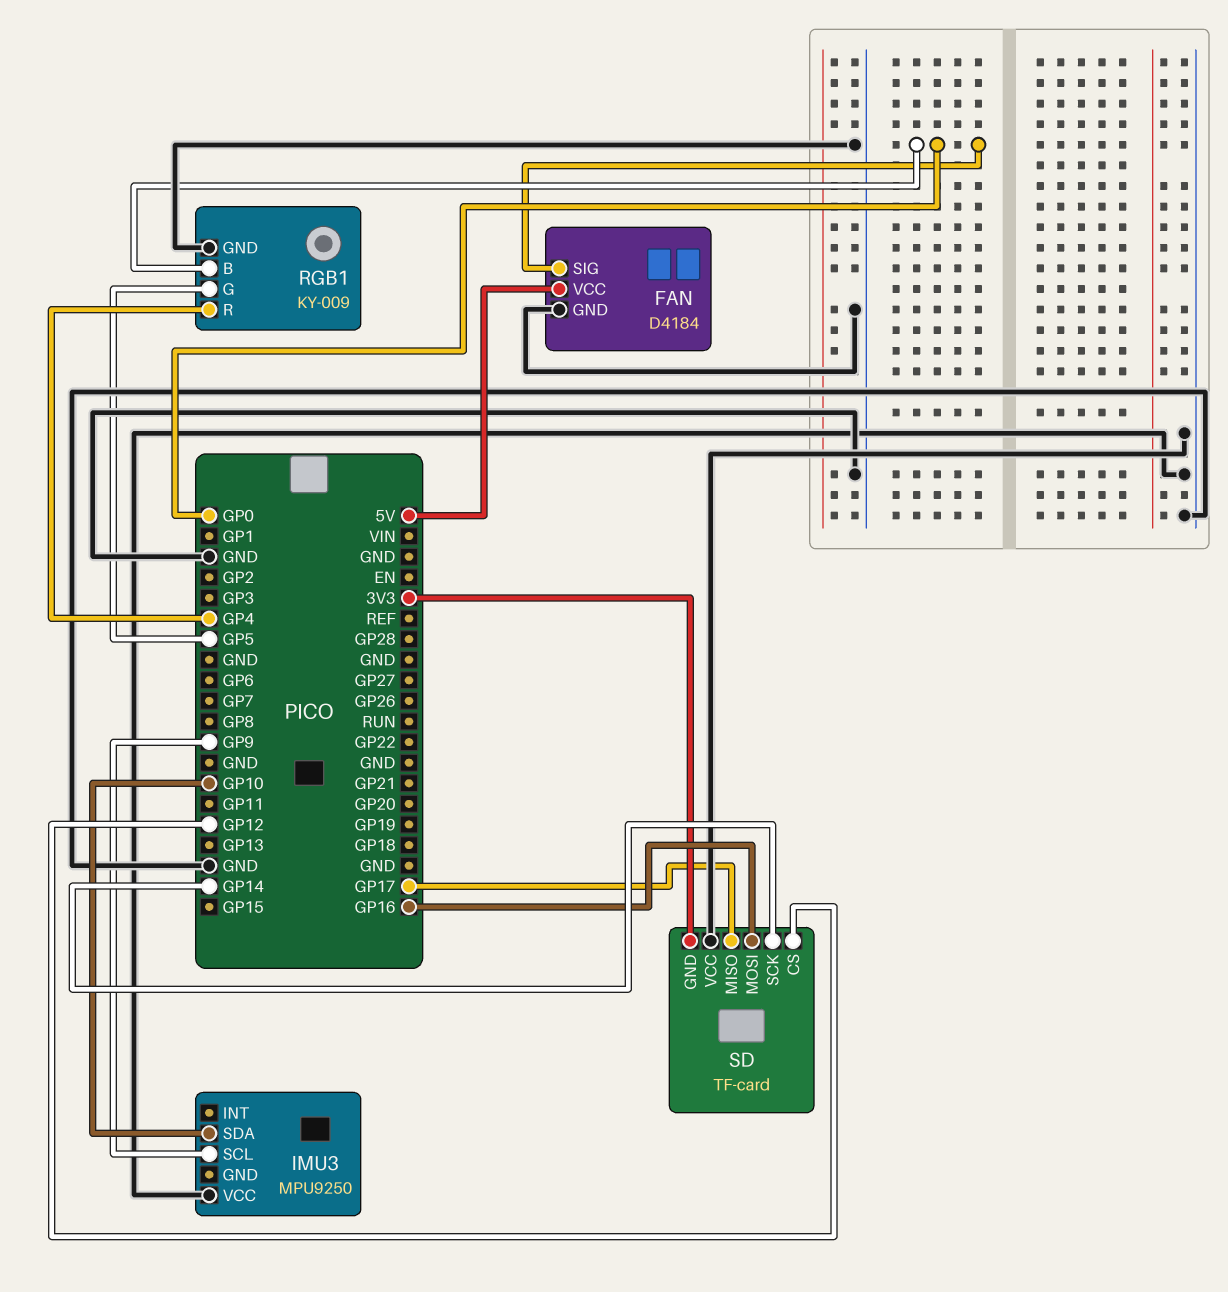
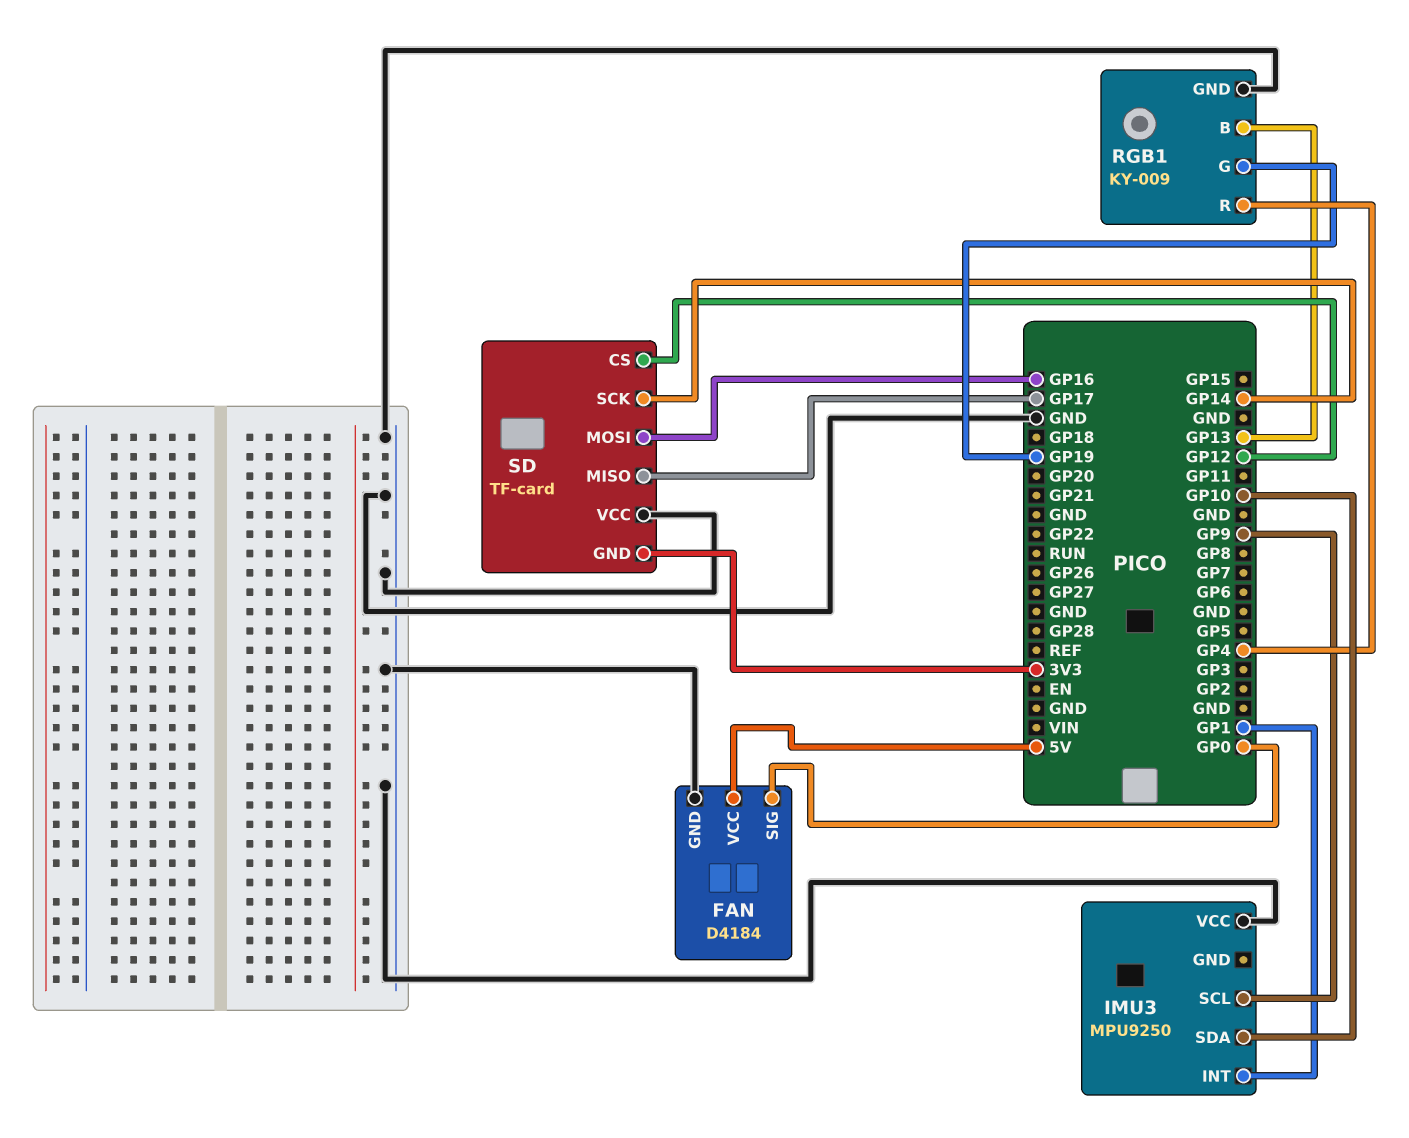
IMU3 pin INT: none -> GP1
RGB1 pin B: GP0 -> GP13
RGB1 pin G: GP5 -> GP19

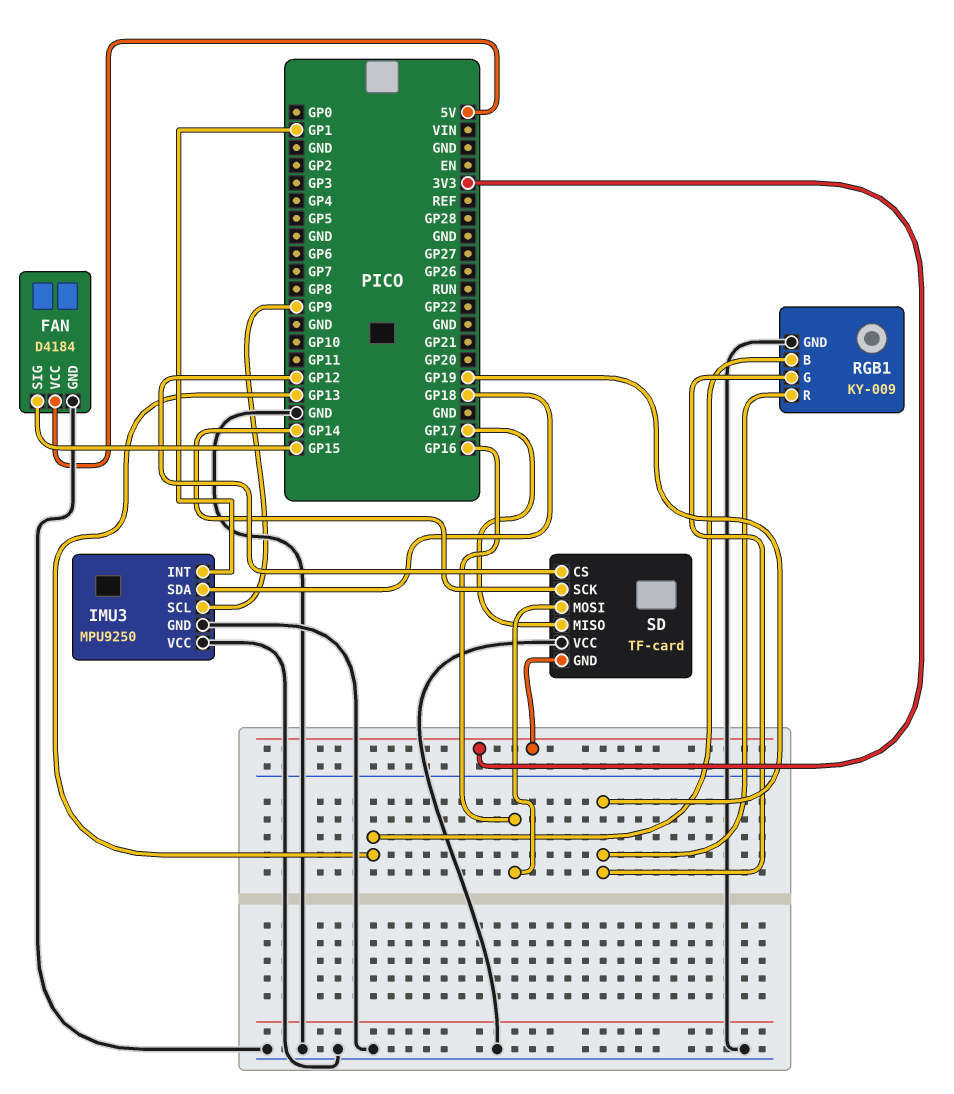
FAN pin SIG: GP0 -> GP15
IMU3 pin GND: none -> GND
IMU3 pin SDA: GP10 -> GP18
RGB1 pin R: GP4 -> GP19

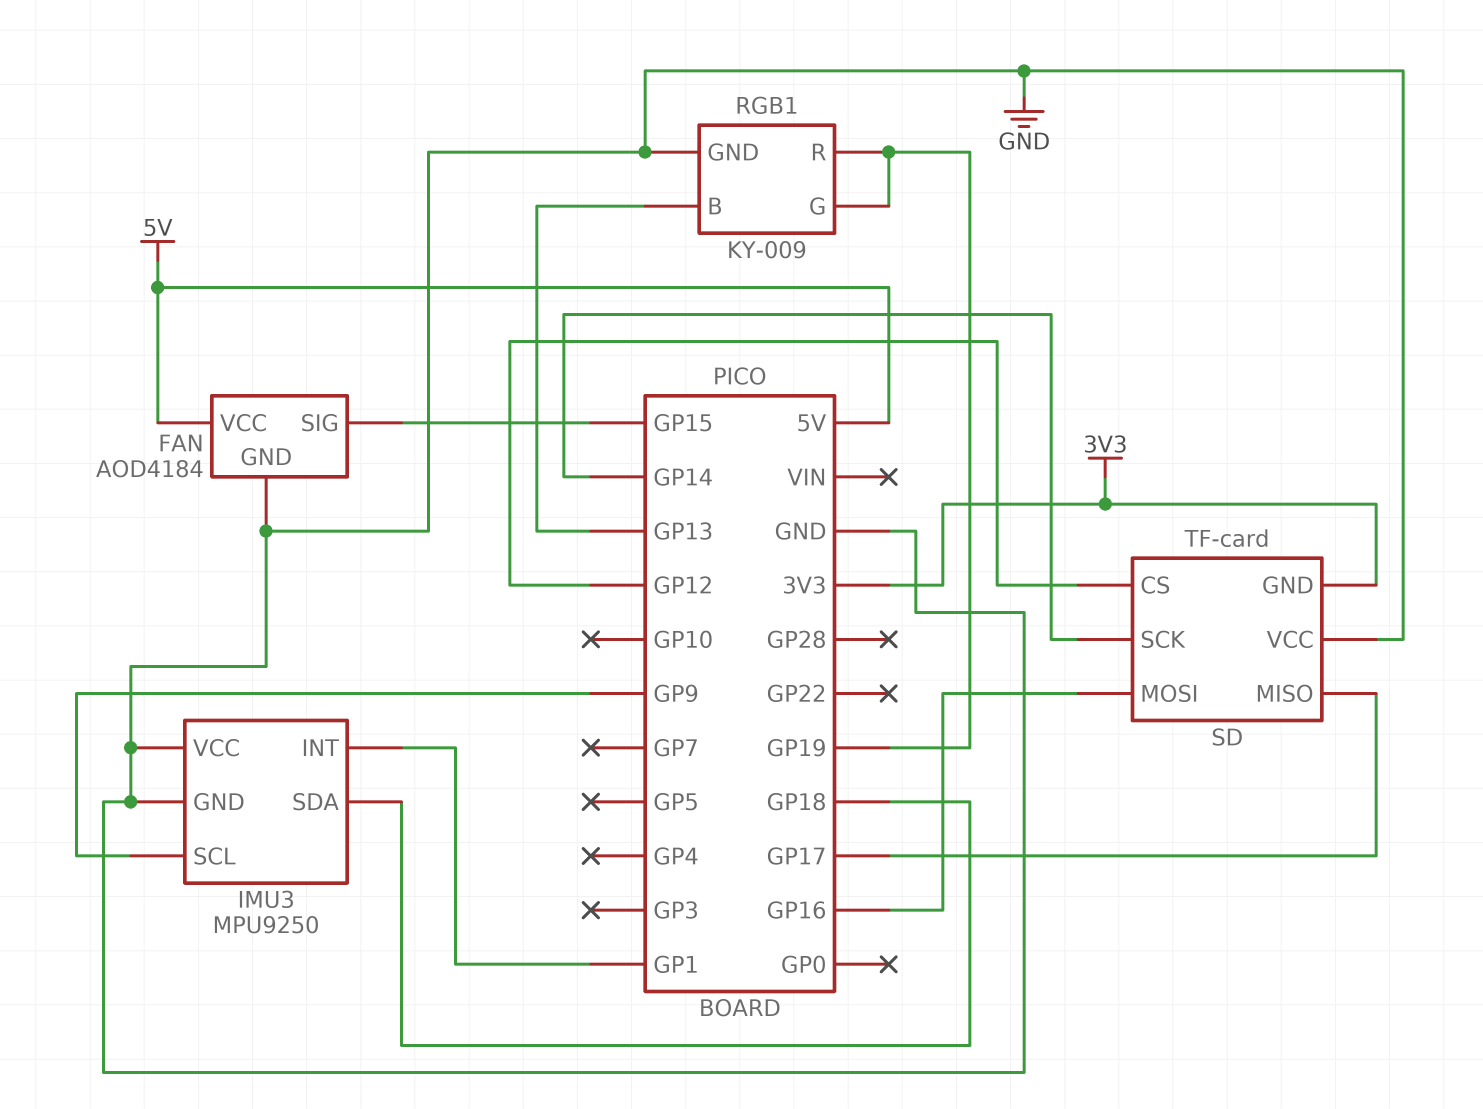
FAN: D4184 -> AOD4184

